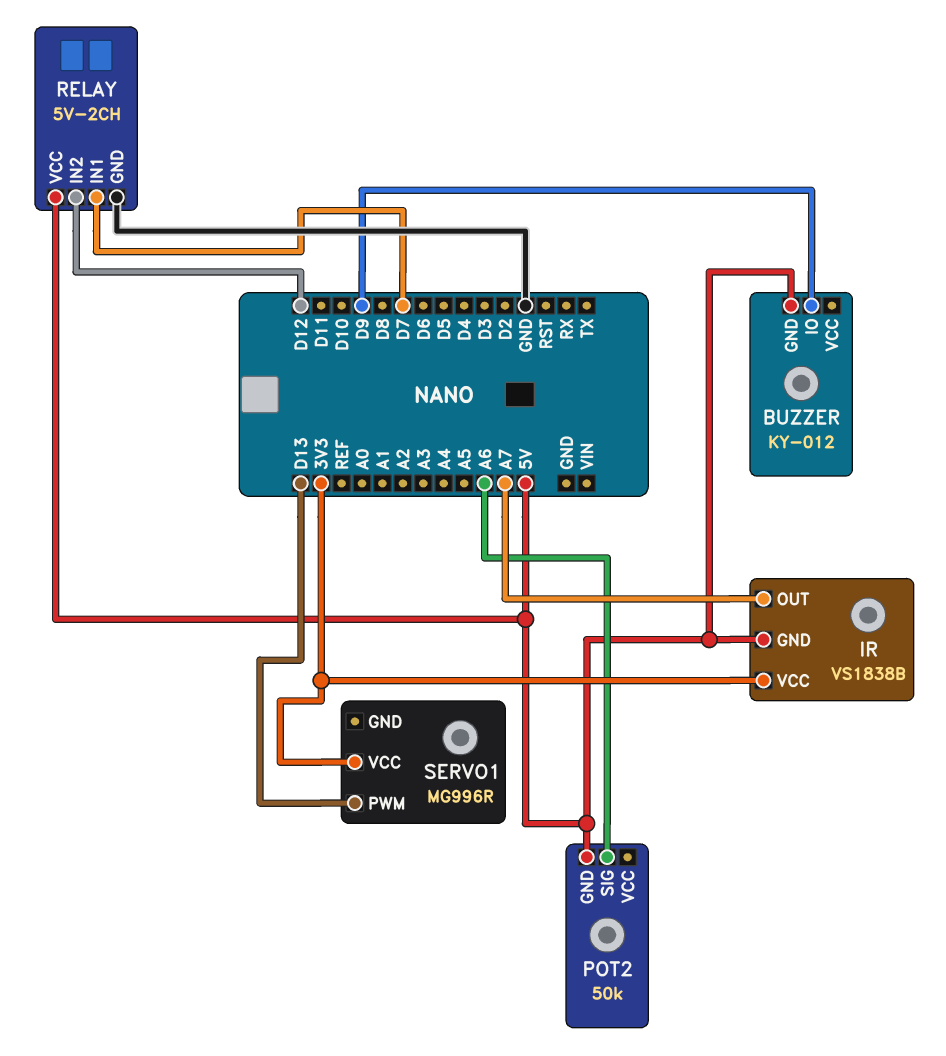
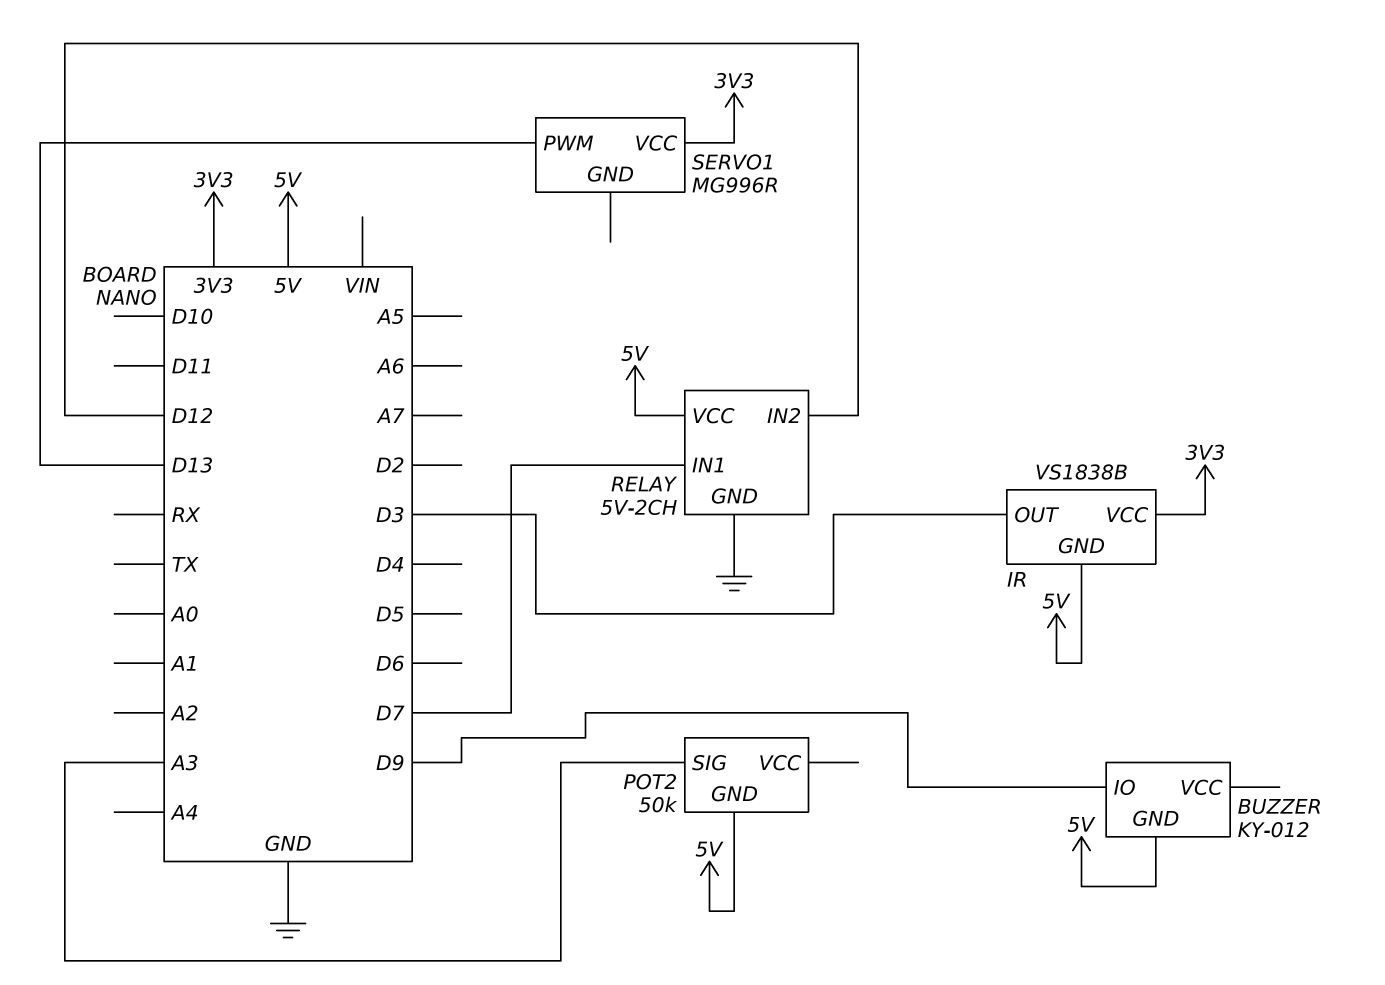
IR pin OUT: A7 -> D3
POT2 pin SIG: A6 -> A3

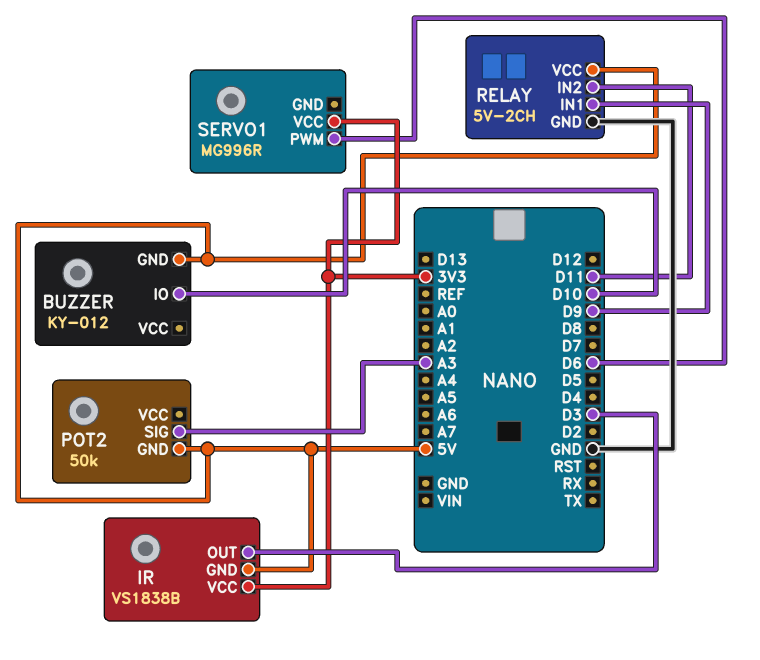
BUZZER pin IO: D9 -> D10
RELAY pin IN1: D7 -> D9
RELAY pin IN2: D12 -> D11
SERVO1 pin PWM: D13 -> D6

